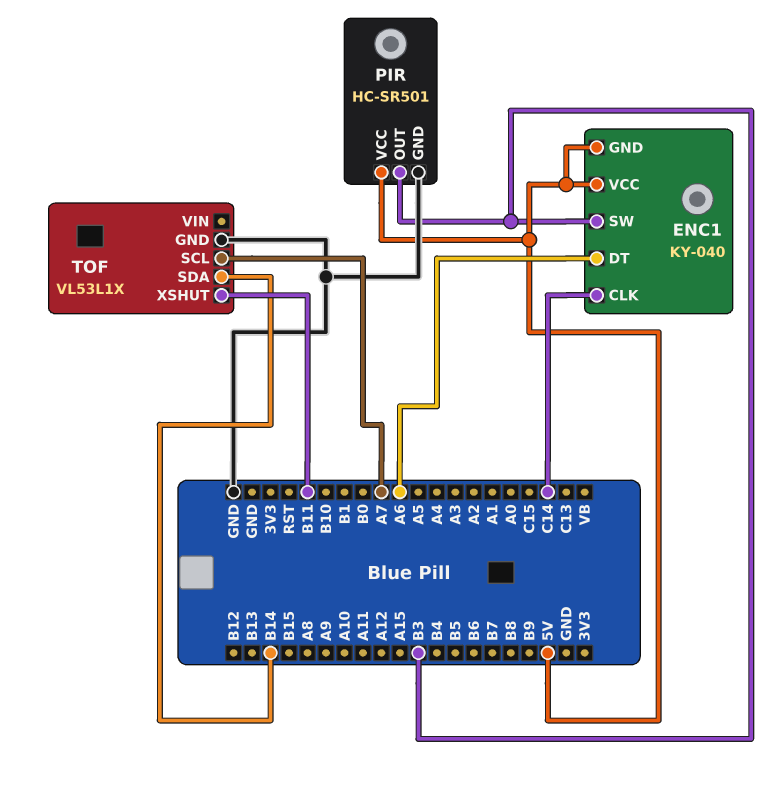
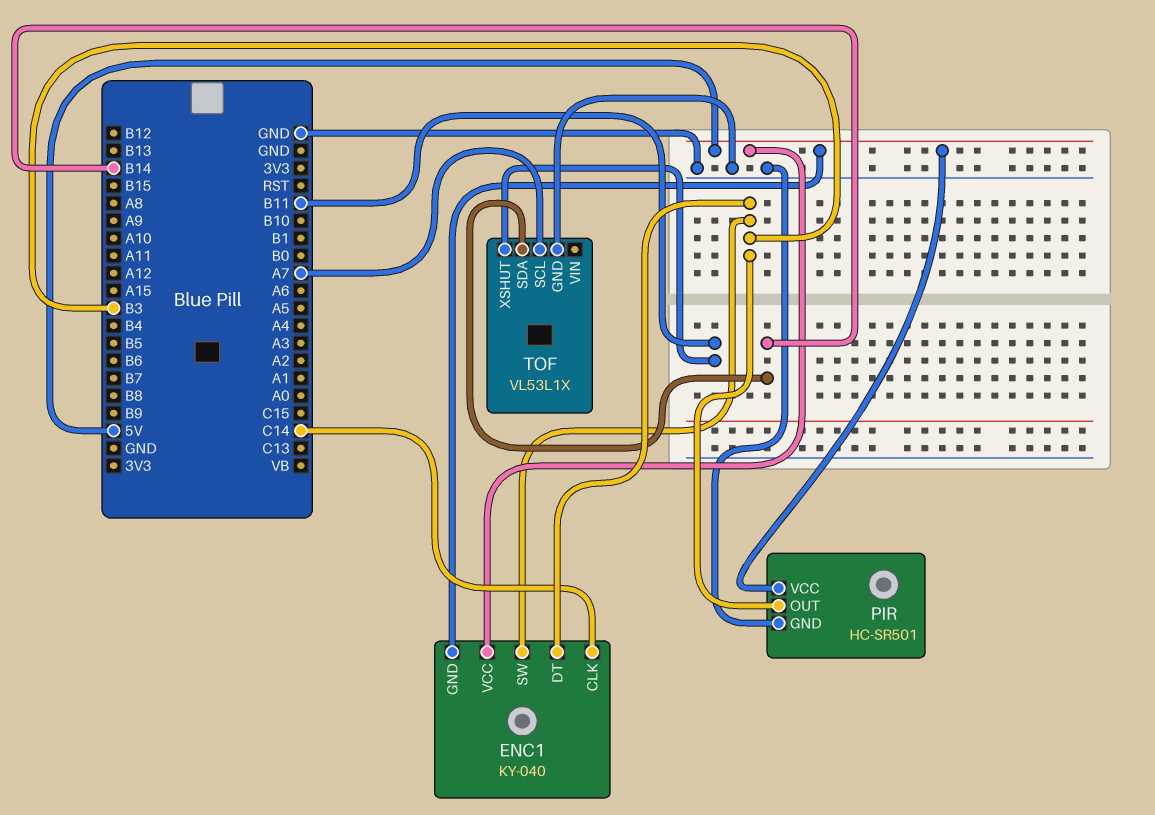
ENC1 pin DT: A6 -> B3

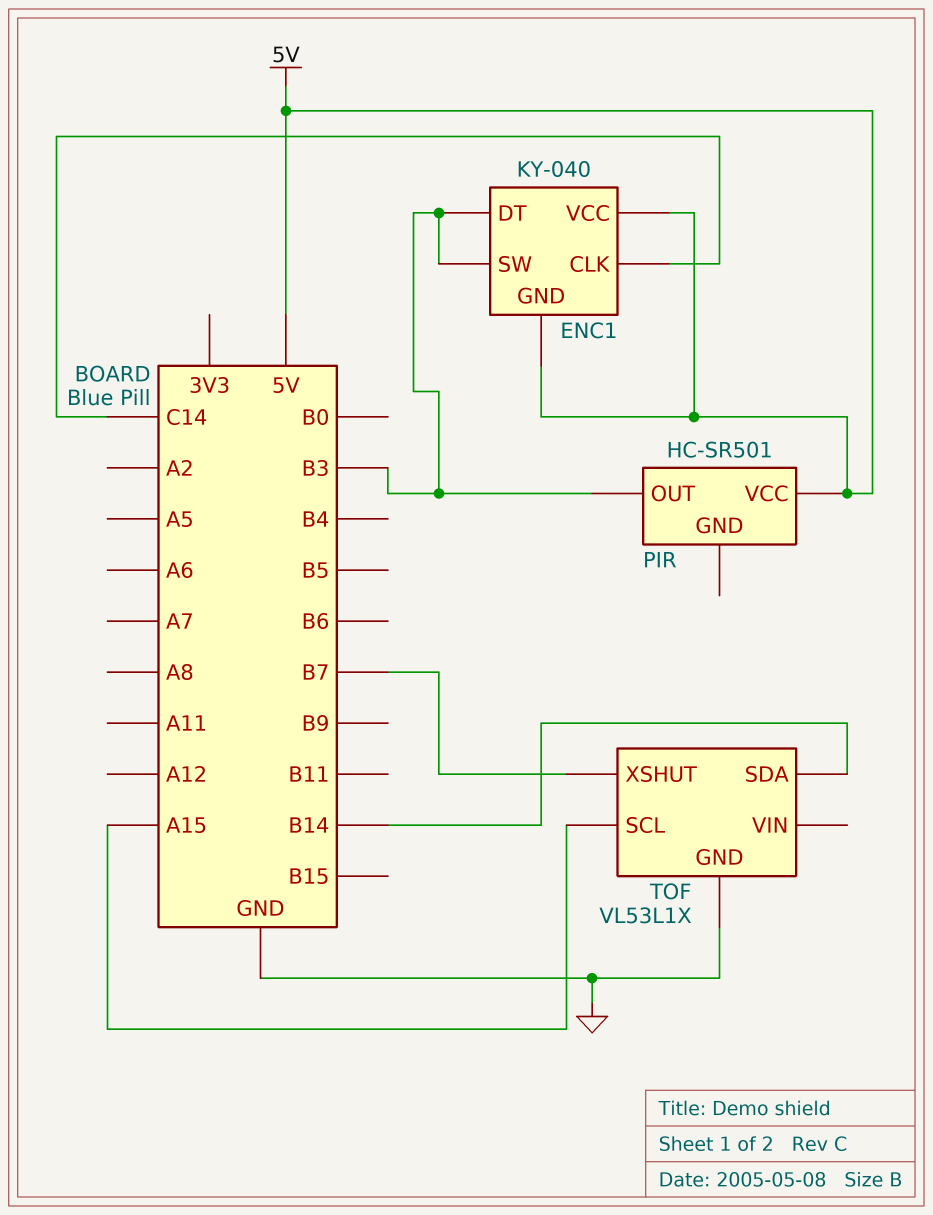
PIR pin GND: GND -> none
TOF pin SCL: A7 -> A15
TOF pin XSHUT: B11 -> B7

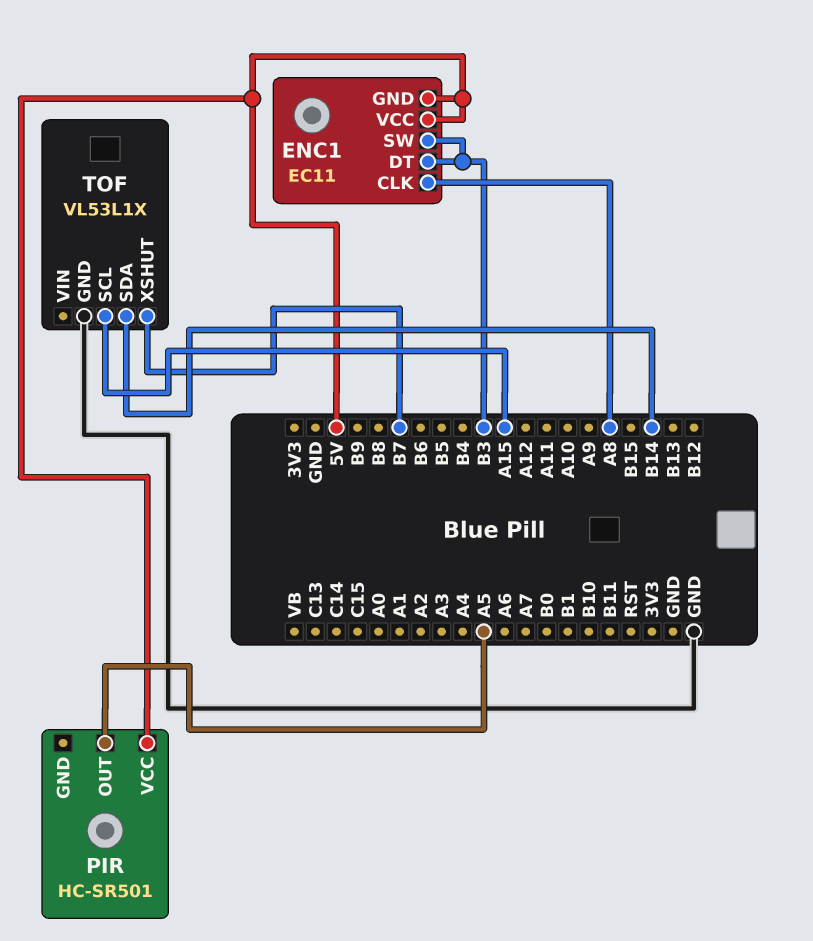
ENC1: KY-040 -> EC11
ENC1 pin CLK: C14 -> A8
PIR pin OUT: B3 -> A5

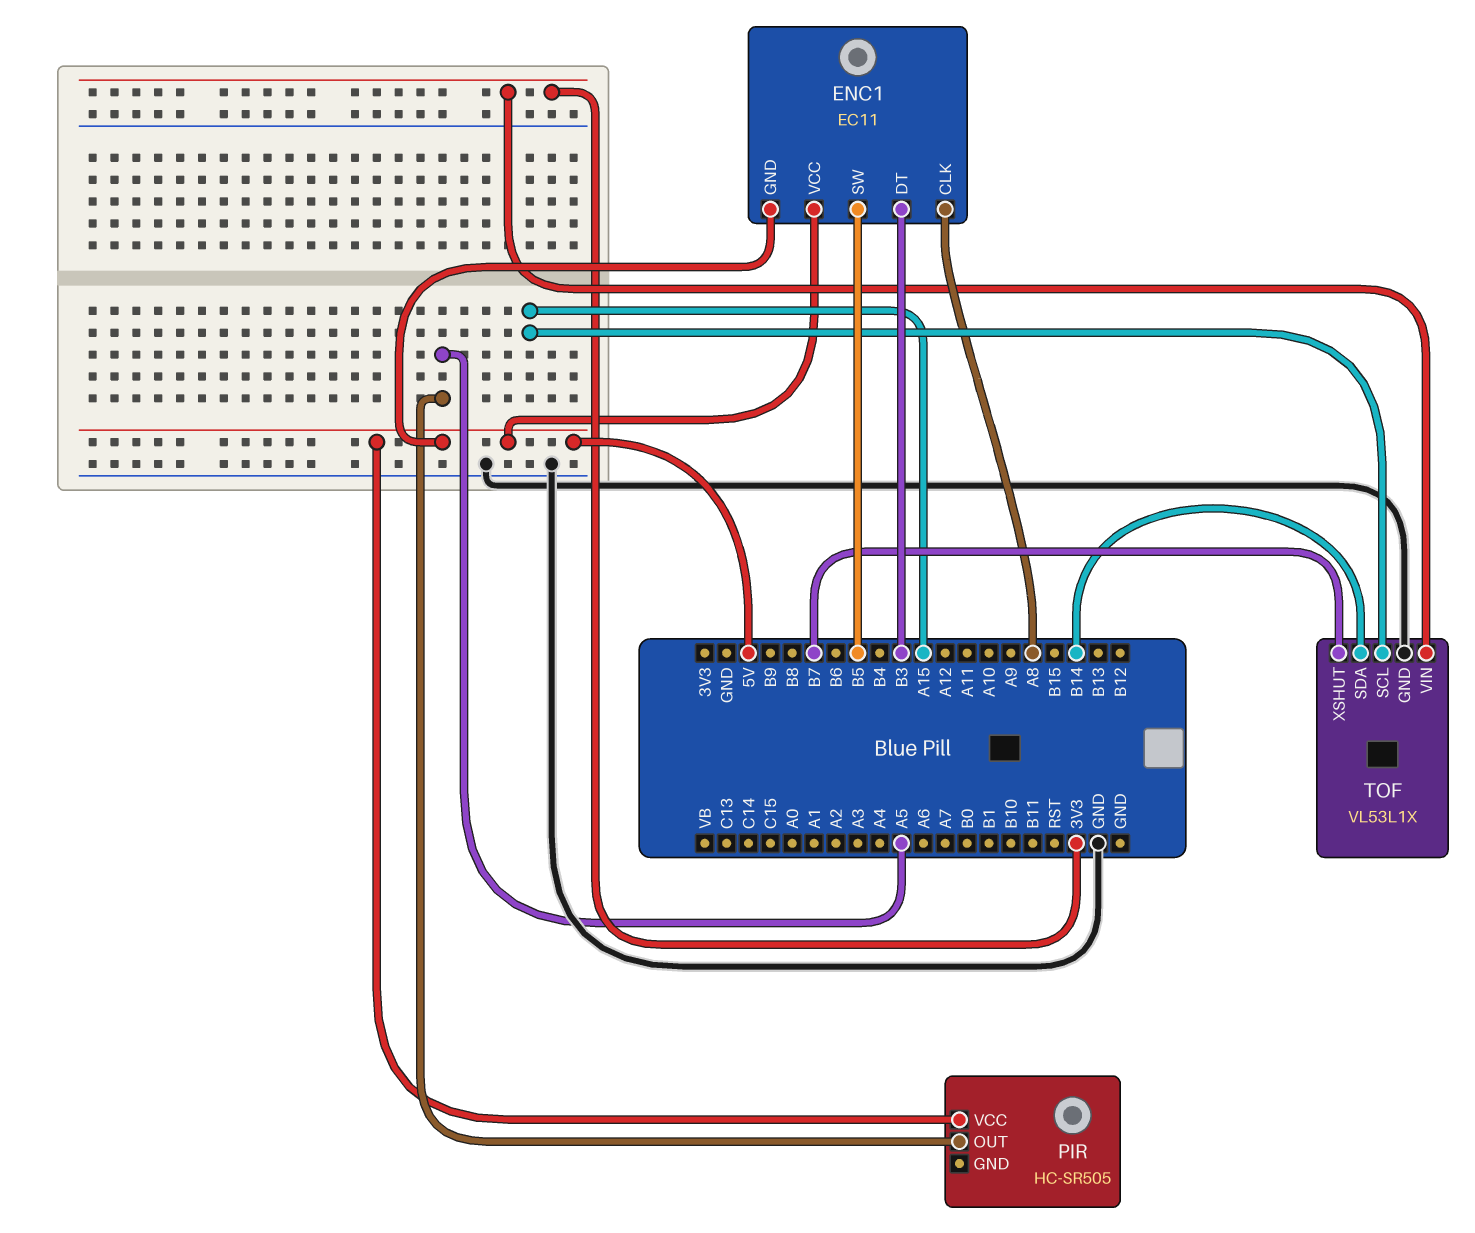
ENC1 pin SW: B3 -> B5
PIR: HC-SR501 -> HC-SR505
TOF pin VIN: none -> 3V3

